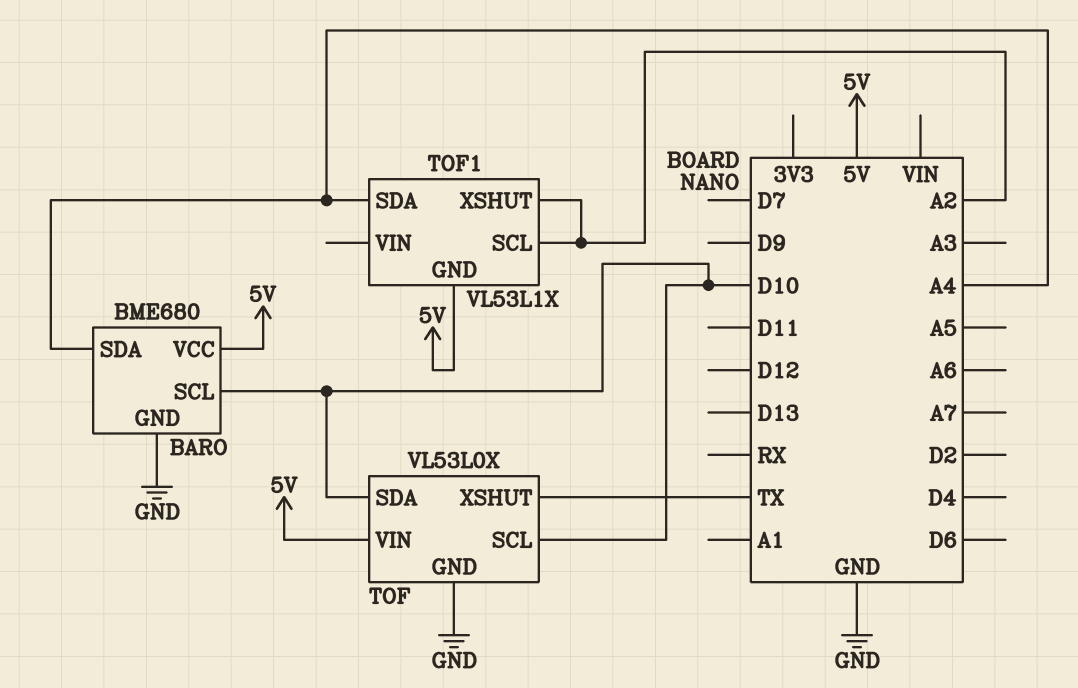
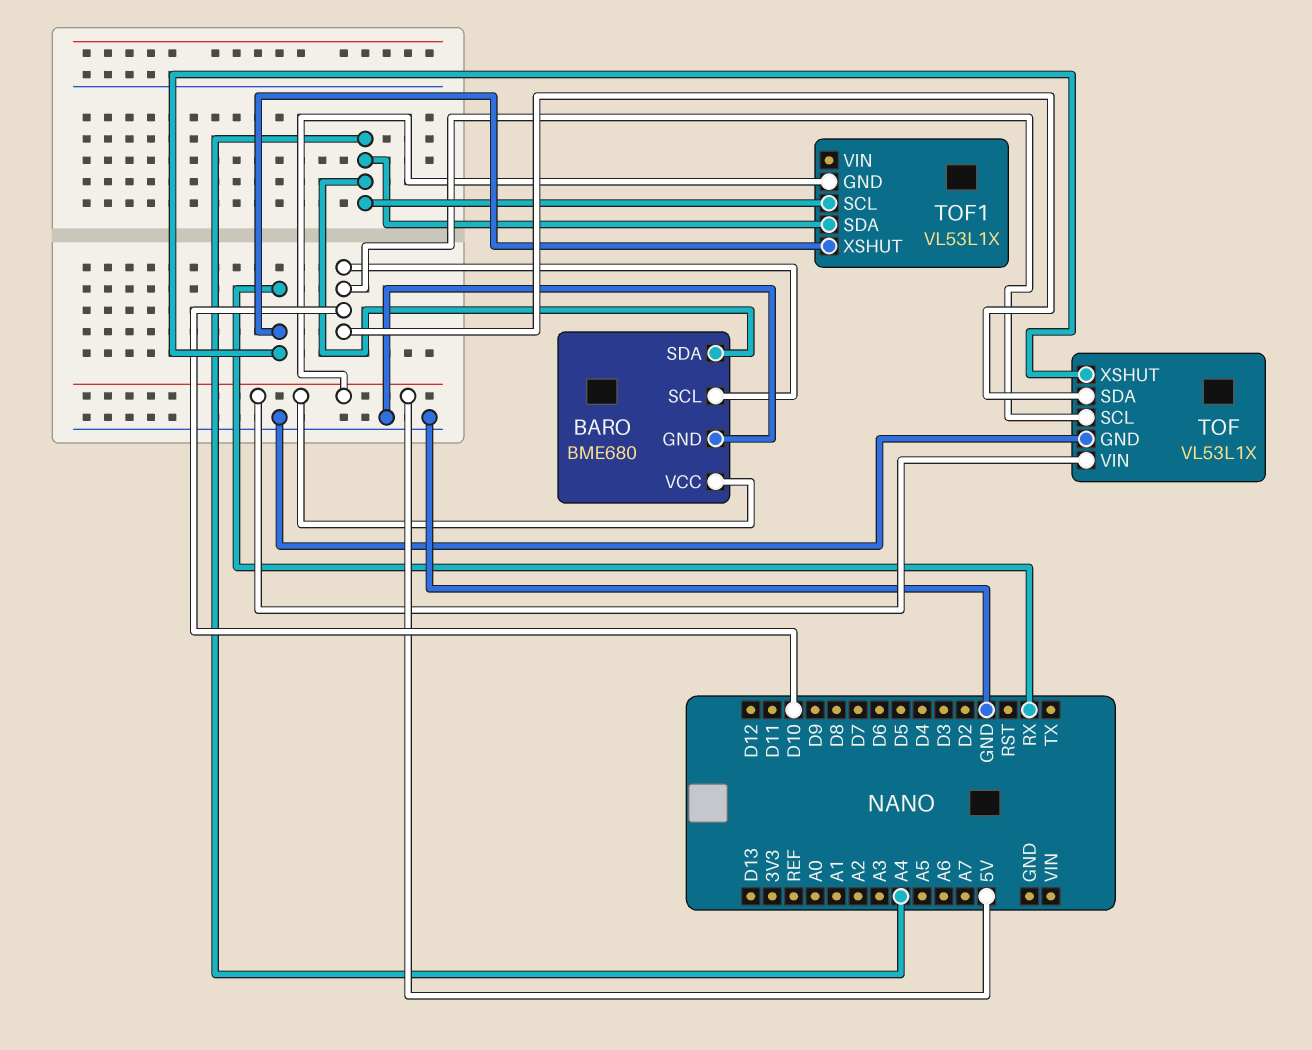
TOF: VL53L0X -> VL53L1X
TOF pin XSHUT: TX -> RX
TOF1 pin SCL: A2 -> A4
TOF1 pin XSHUT: A2 -> RX

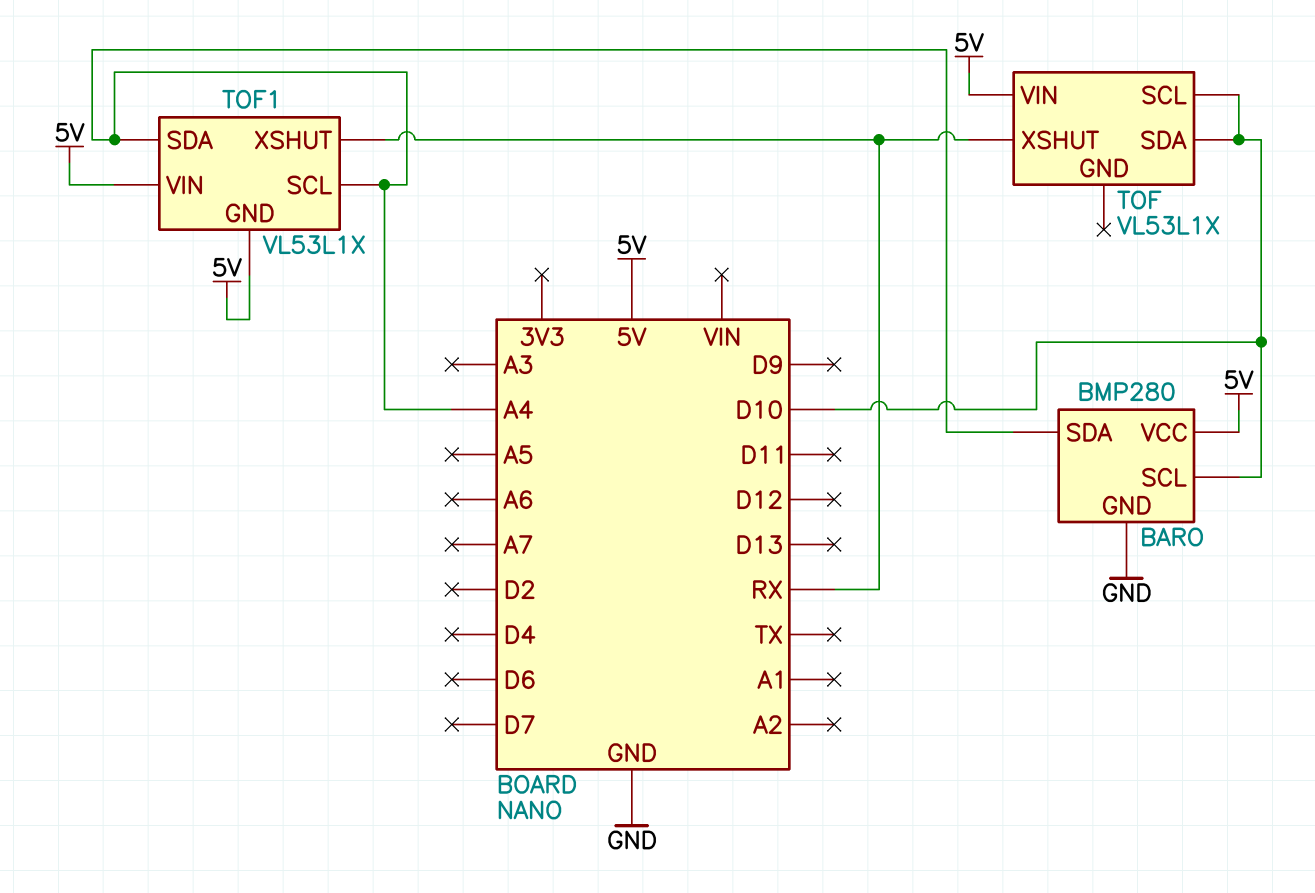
BARO: BME680 -> BMP280
TOF pin GND: GND -> none
TOF1 pin VIN: none -> 5V

